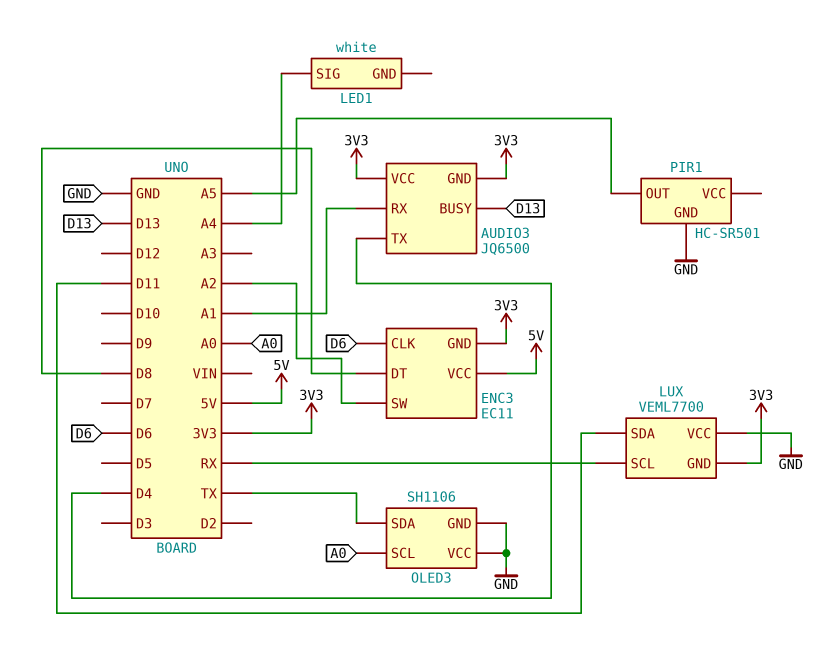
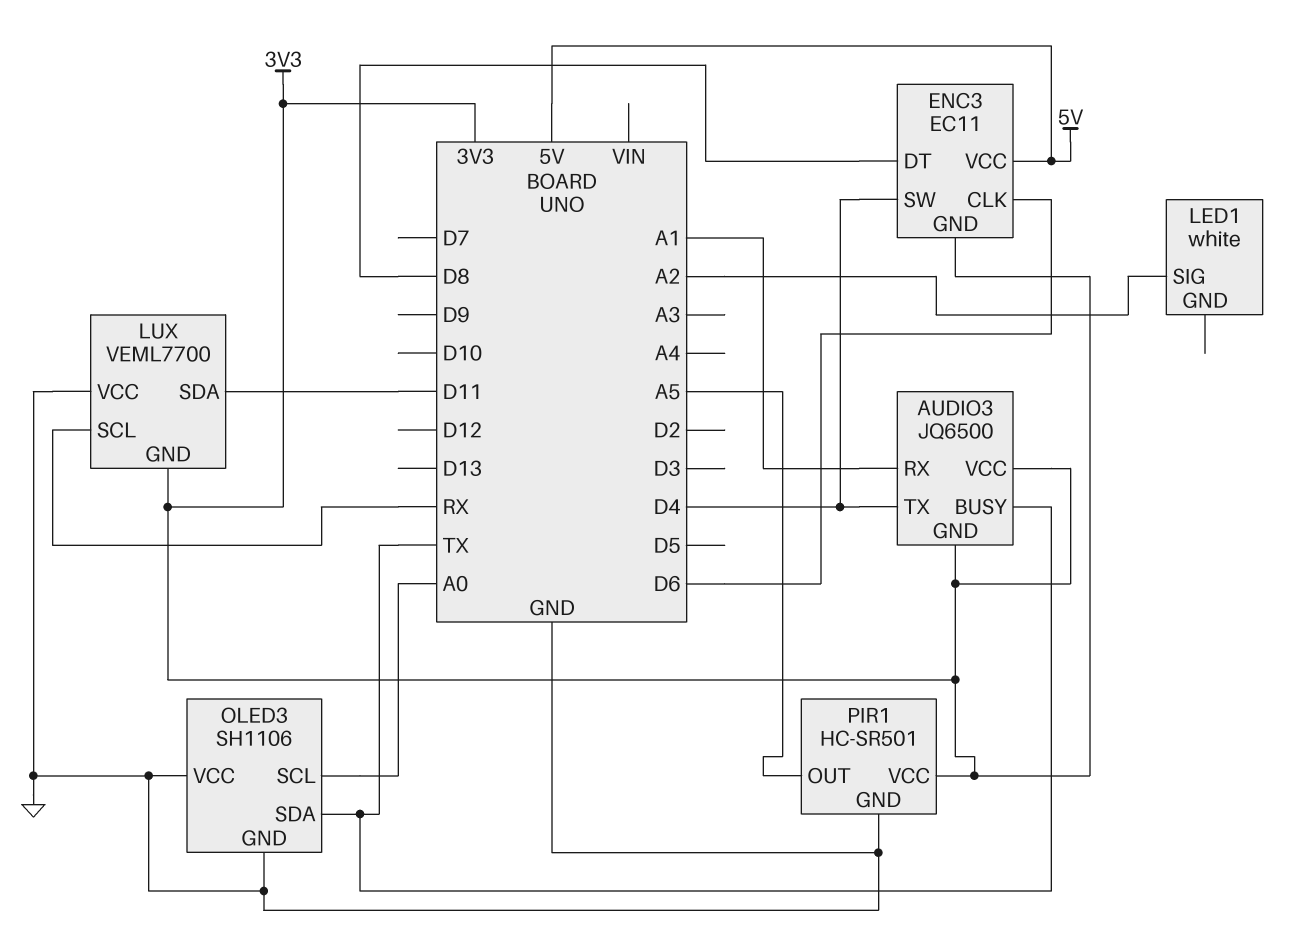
AUDIO3 pin BUSY: D13 -> TX
ENC3 pin SW: A2 -> D4
LED1 pin SIG: A4 -> A2
PIR1 pin VCC: none -> 3V3

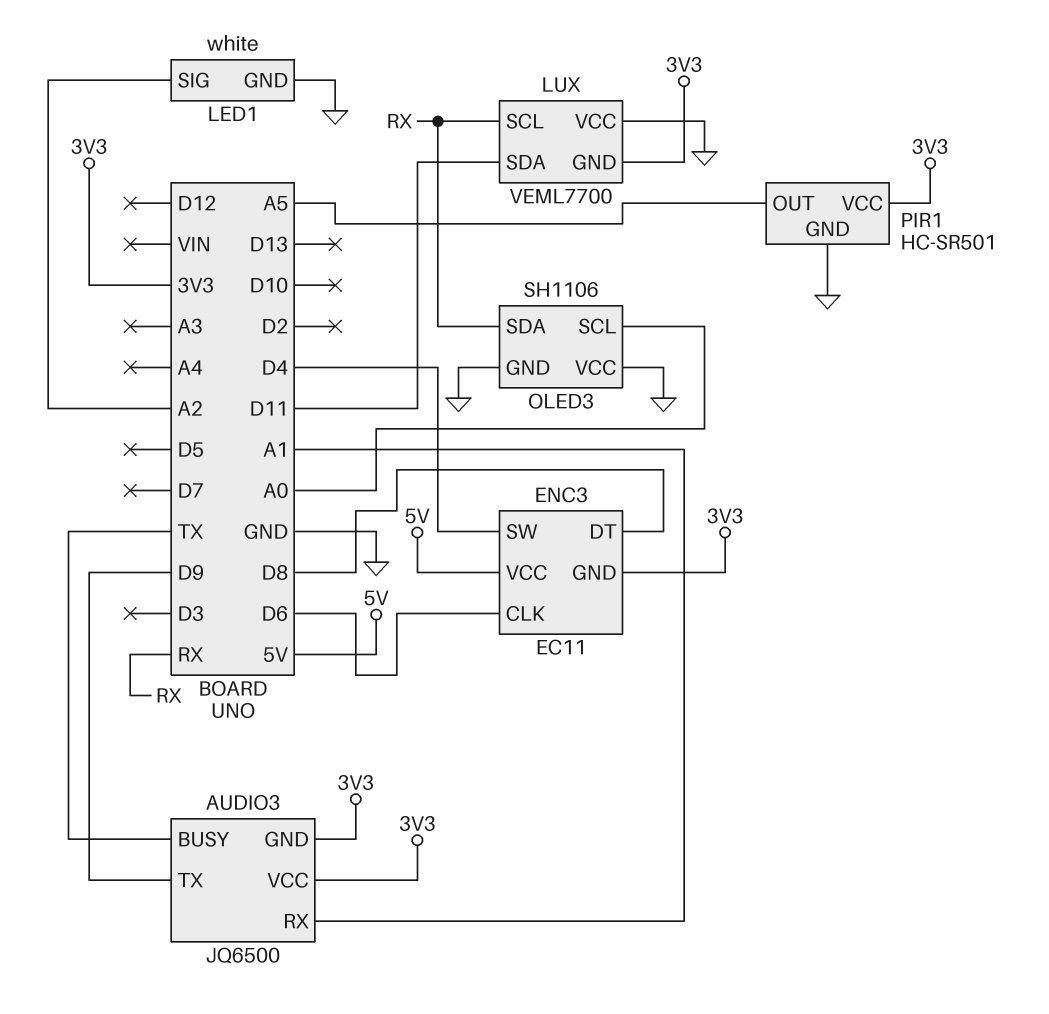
AUDIO3 pin TX: D4 -> D9
LED1 pin GND: none -> GND
OLED3 pin SDA: TX -> RX

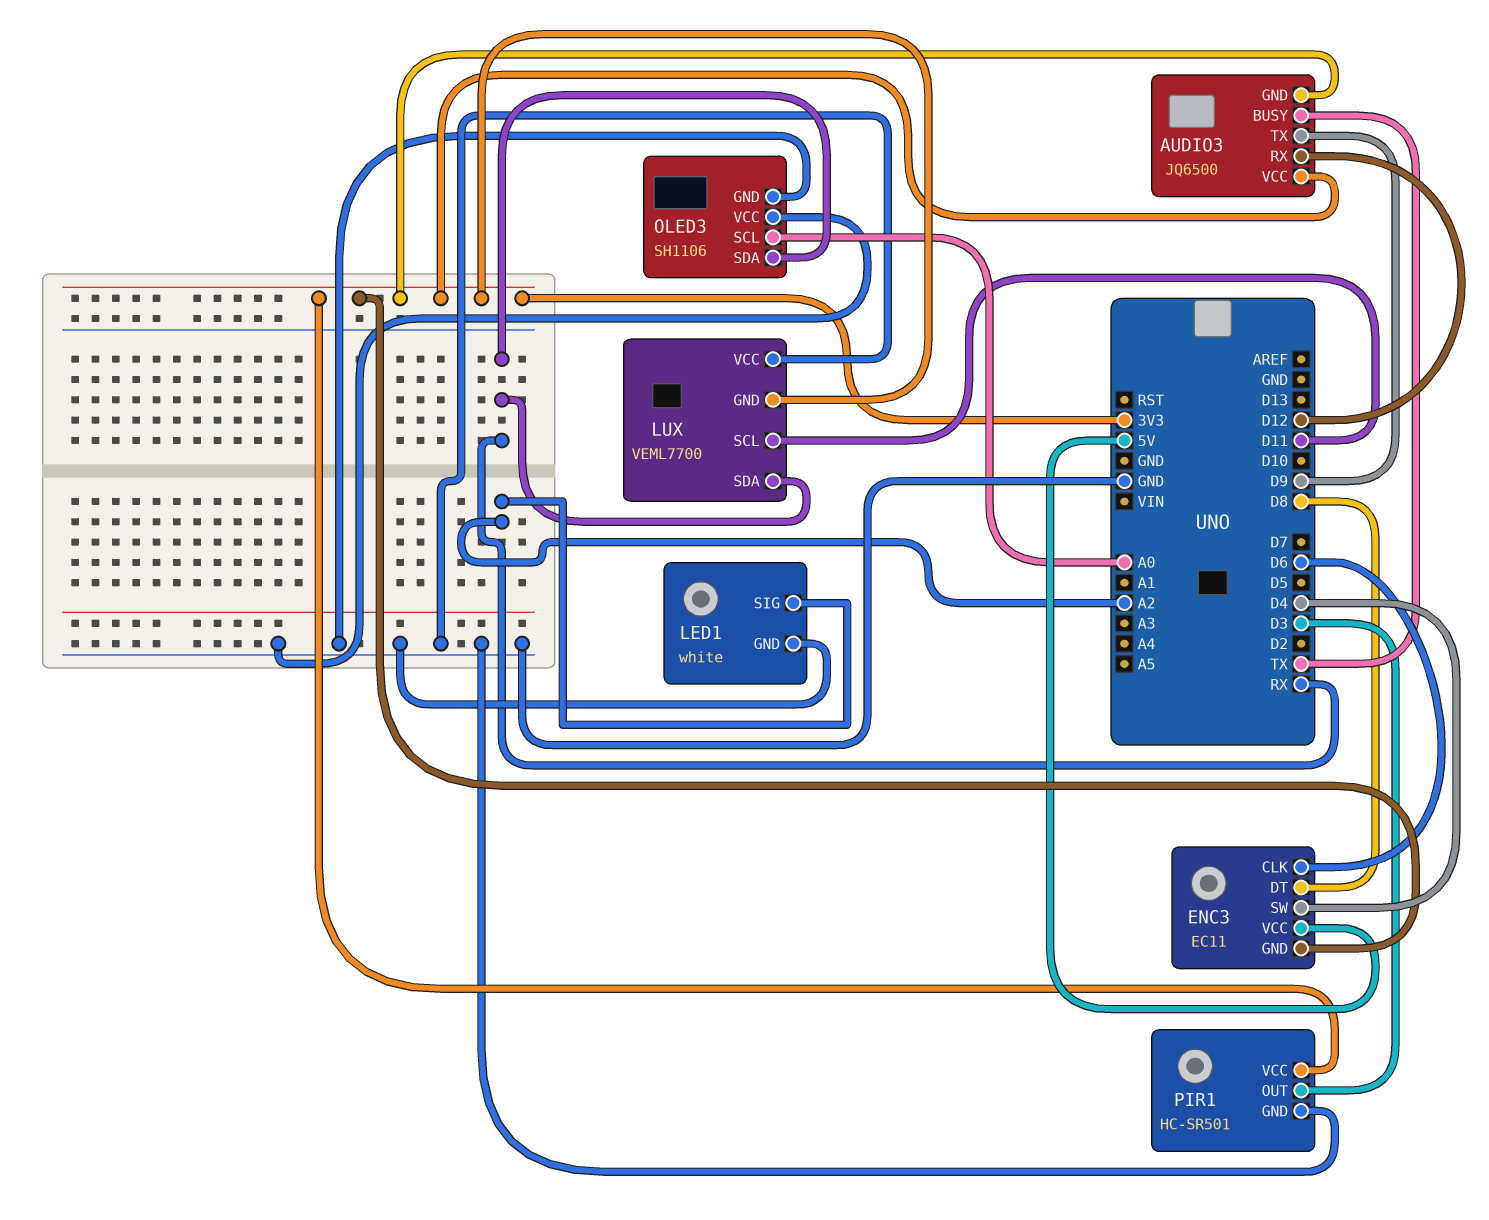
AUDIO3 pin RX: A1 -> D12
LUX pin SCL: RX -> D11
LUX pin SDA: D11 -> RX
PIR1 pin OUT: A5 -> D3

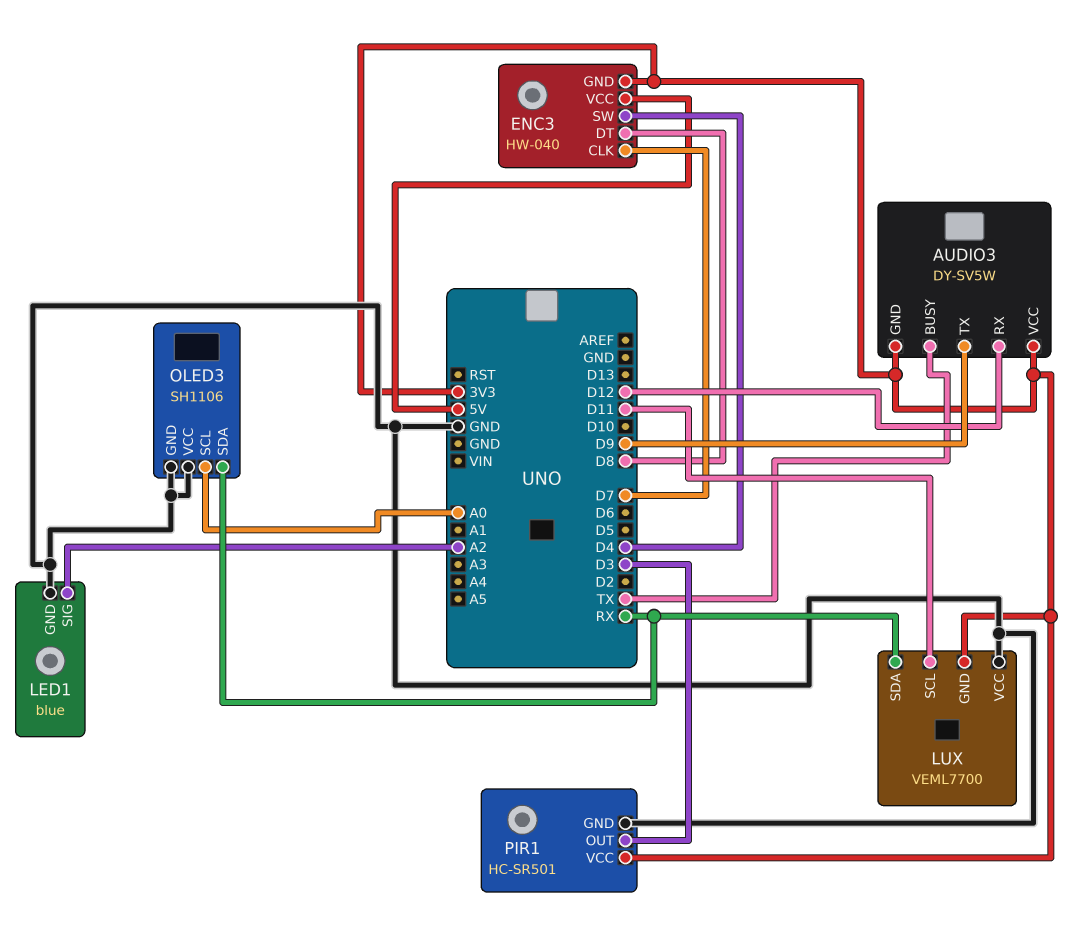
AUDIO3: JQ6500 -> DY-SV5W
ENC3: EC11 -> HW-040
ENC3 pin CLK: D6 -> D7
LED1: white -> blue

